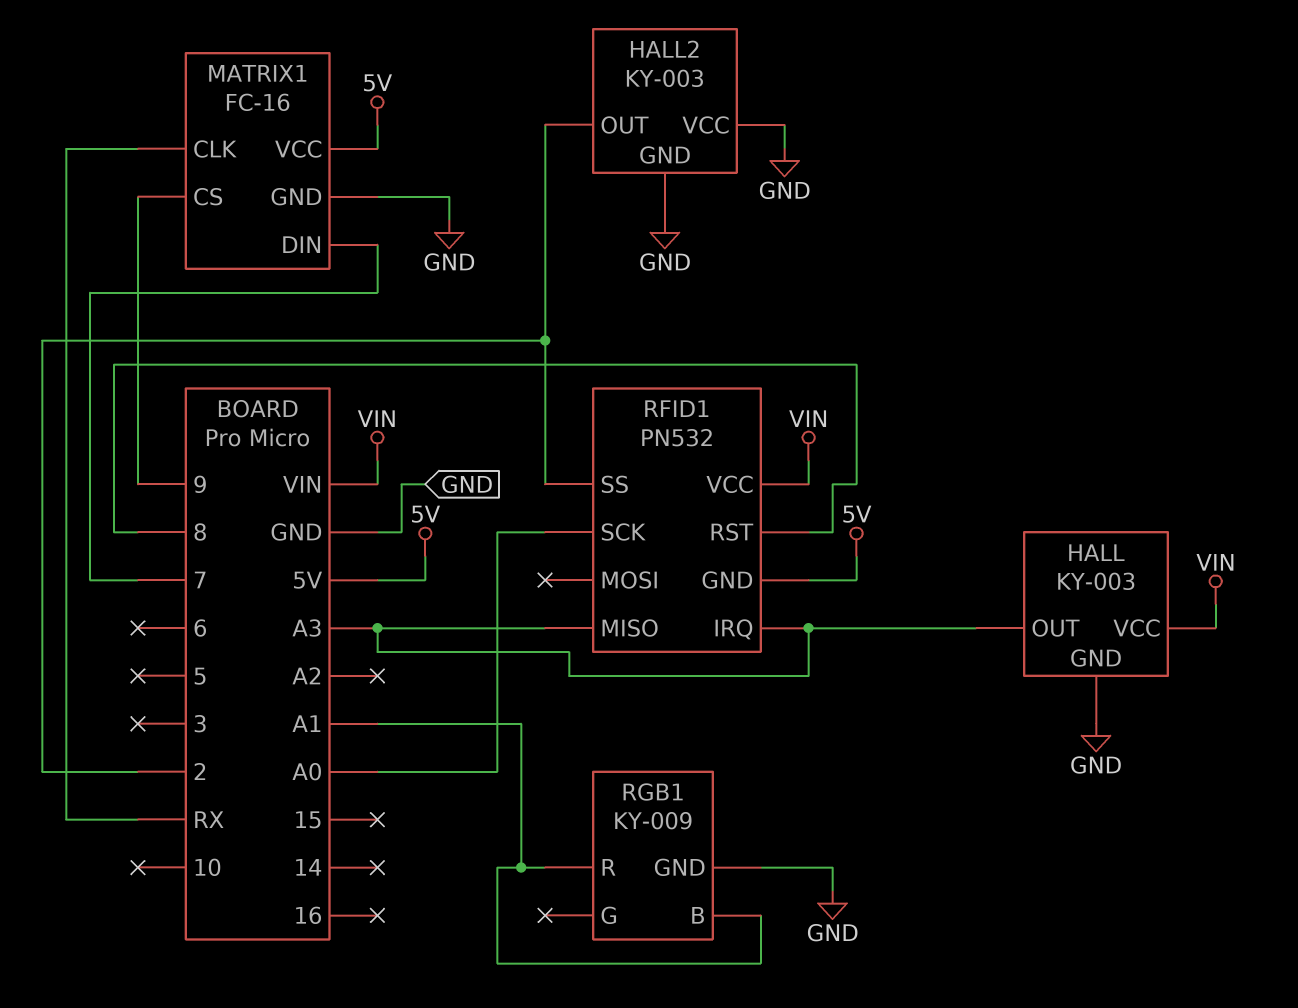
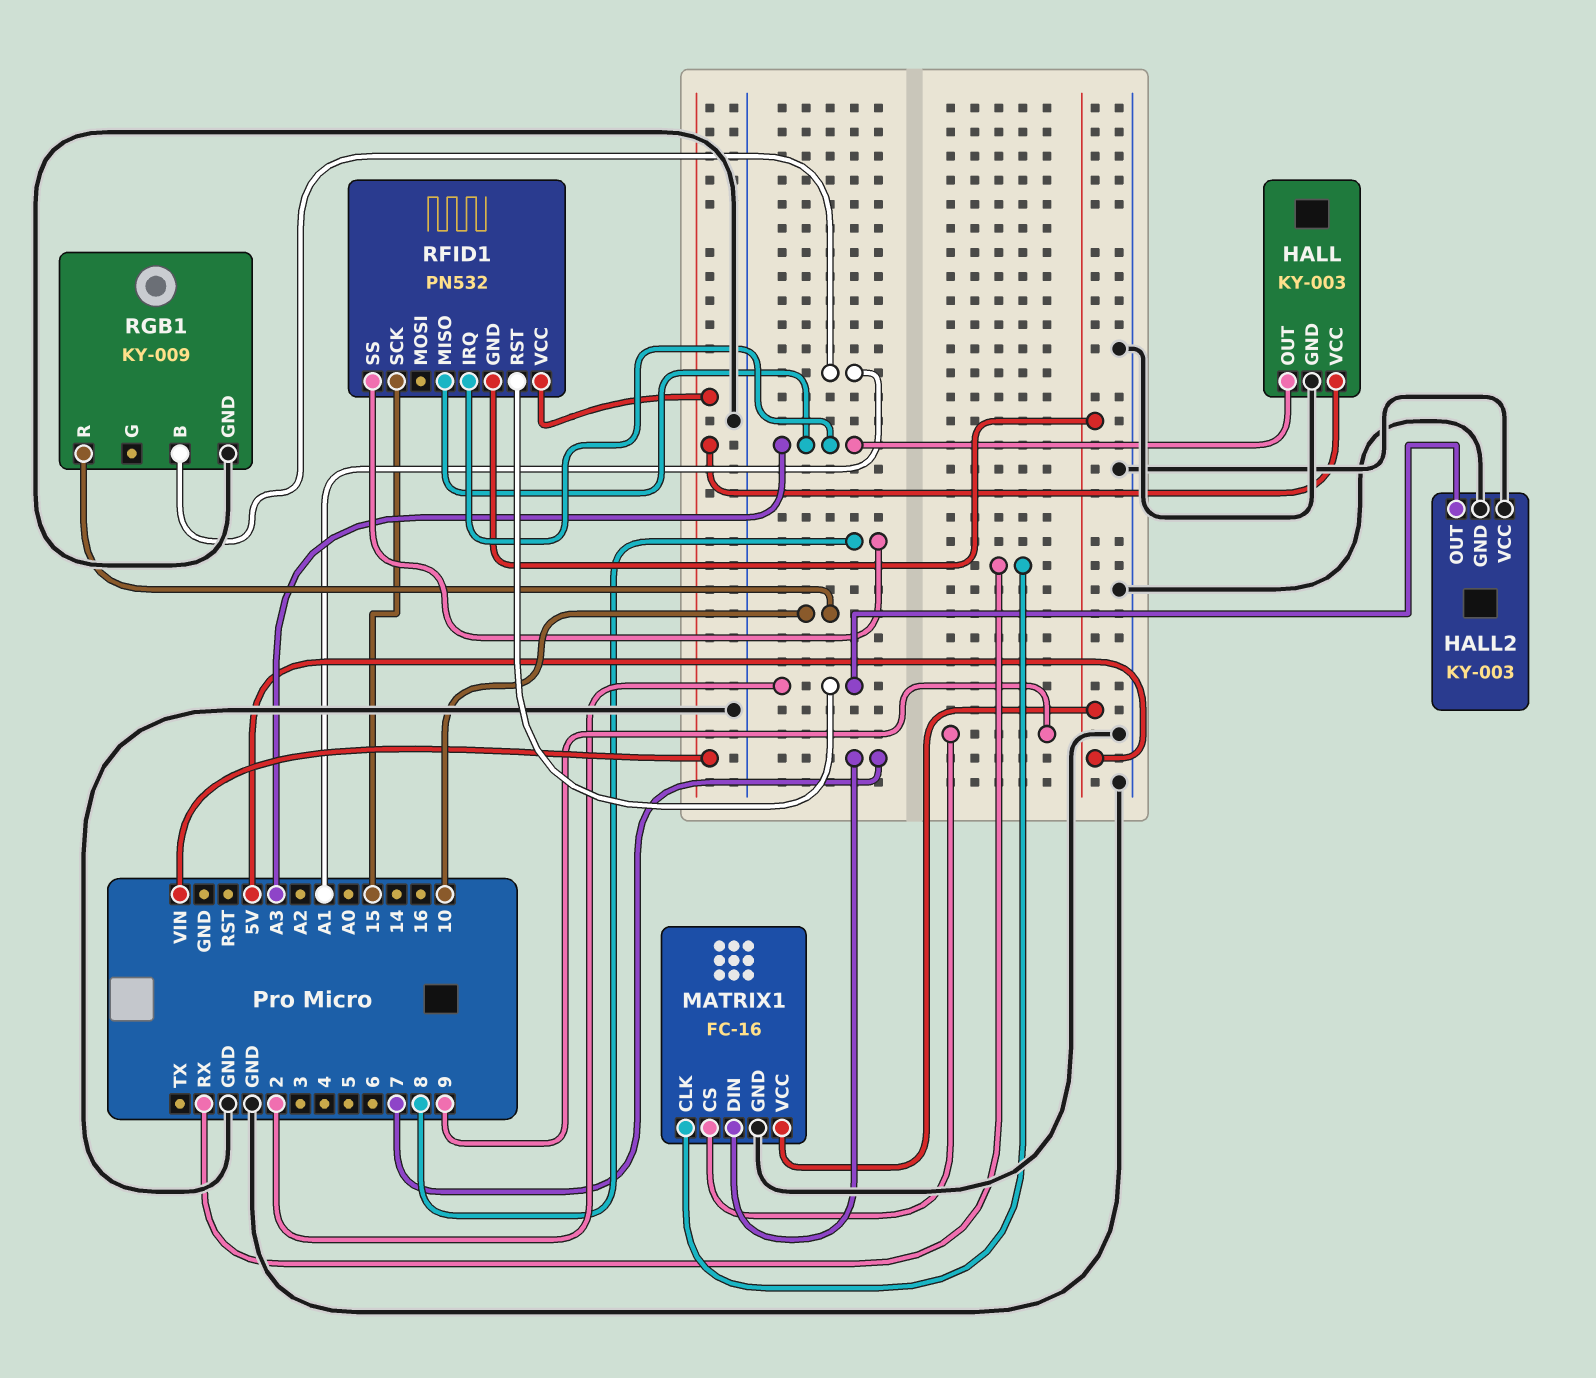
RFID1 pin RST: 8 -> 2
RFID1 pin SCK: A0 -> 15
RFID1 pin SS: 2 -> 8
RGB1 pin R: A1 -> 10

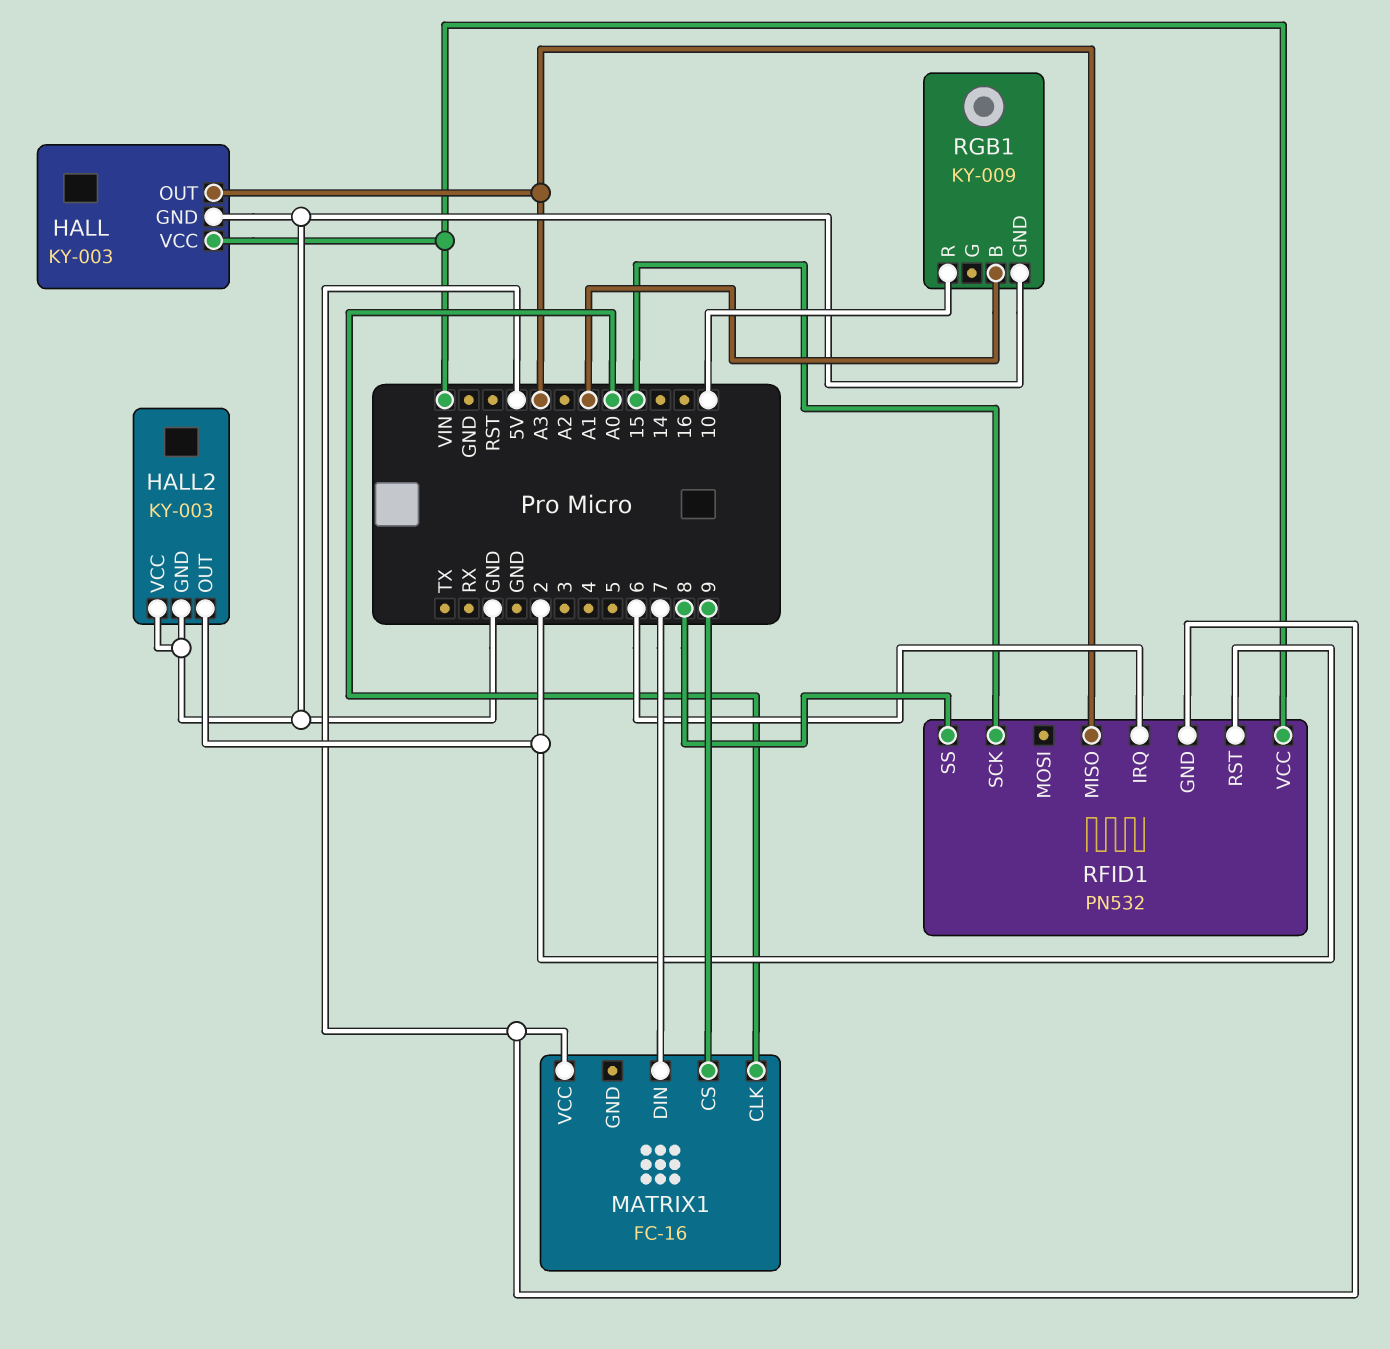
MATRIX1 pin CLK: RX -> A0
MATRIX1 pin GND: GND -> none
RFID1 pin IRQ: A3 -> 6

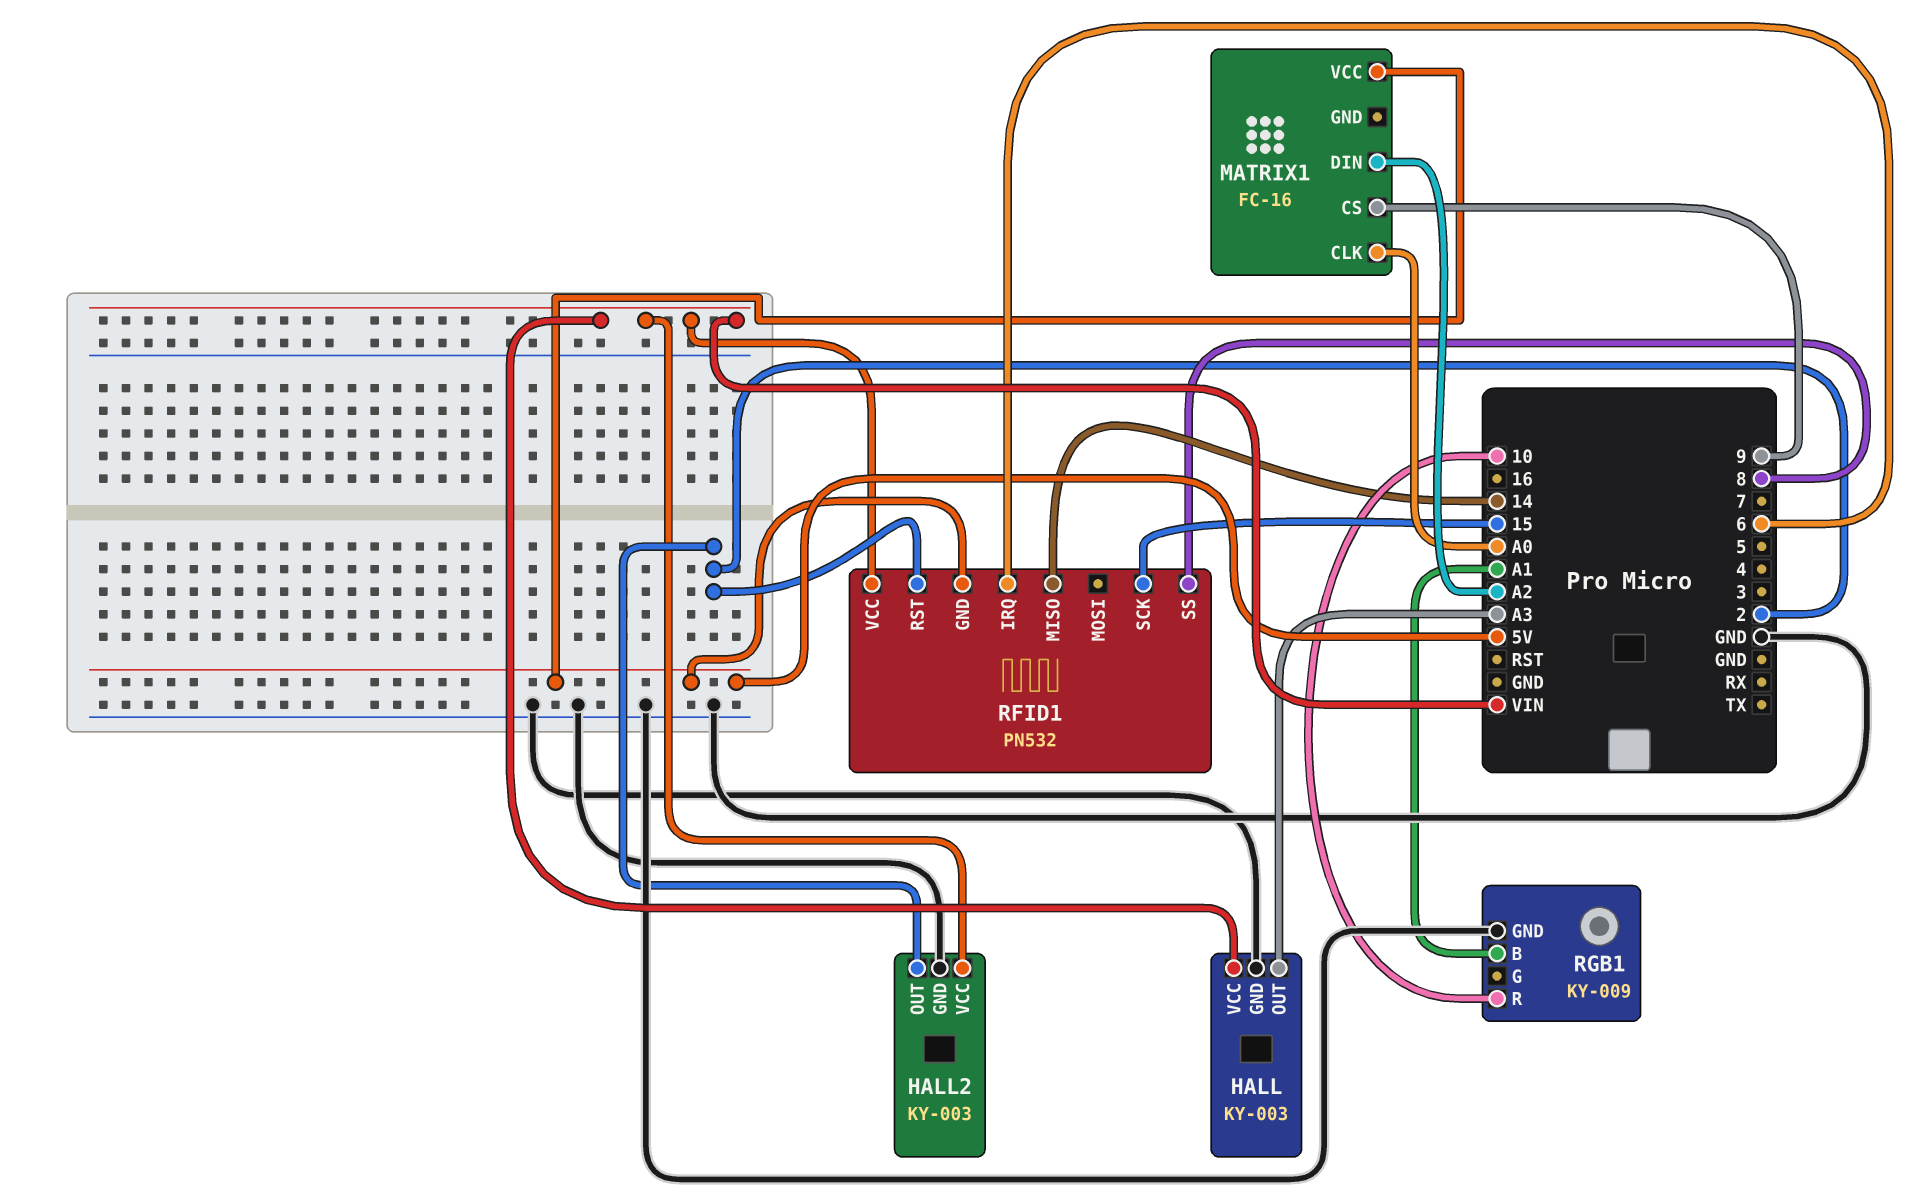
HALL2 pin VCC: GND -> VIN
MATRIX1 pin DIN: 7 -> A2
RFID1 pin MISO: A3 -> 14

